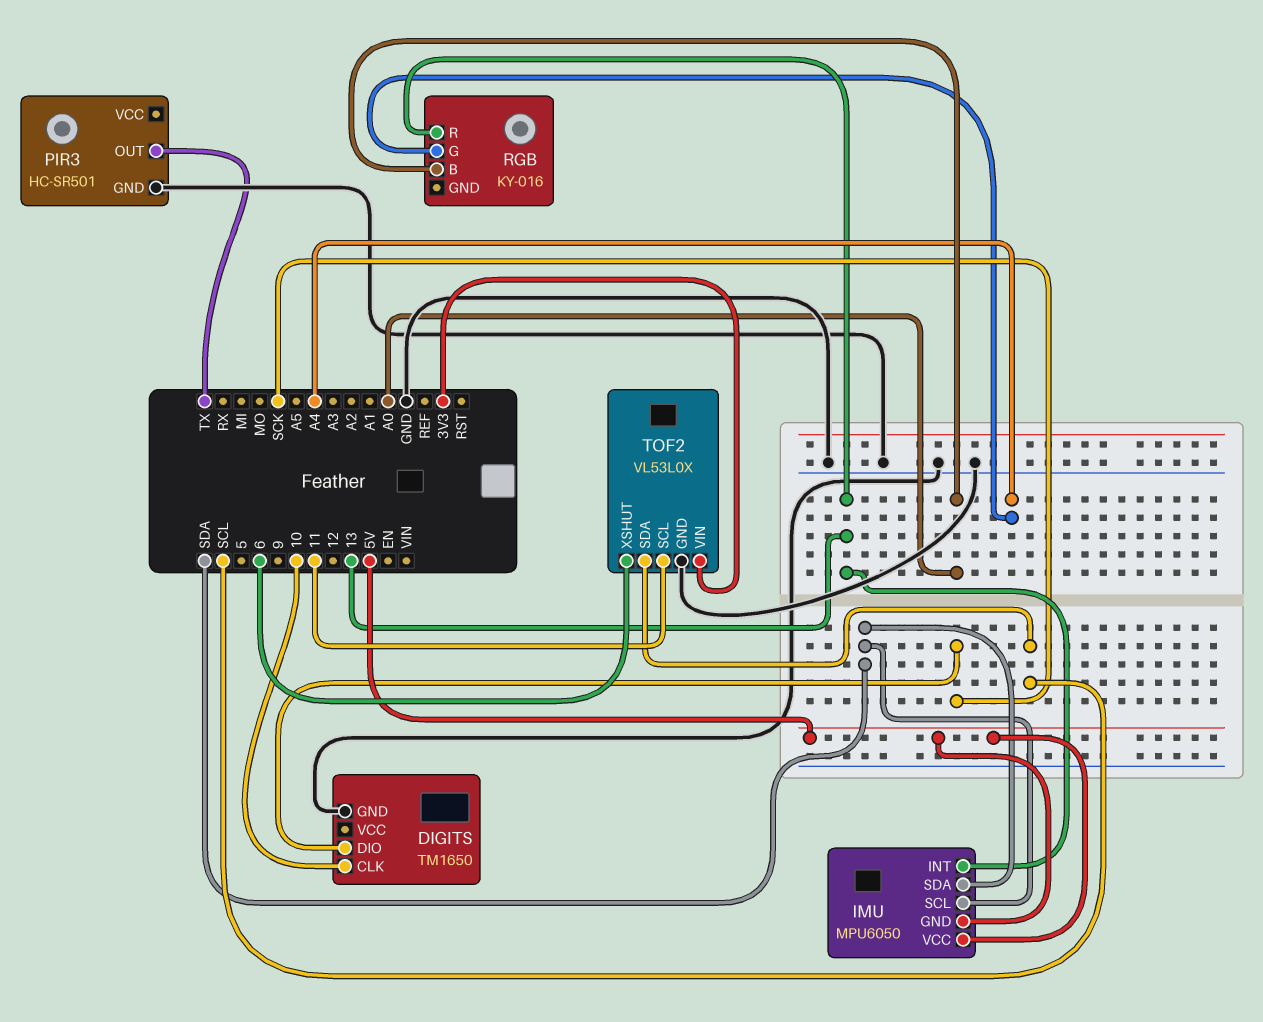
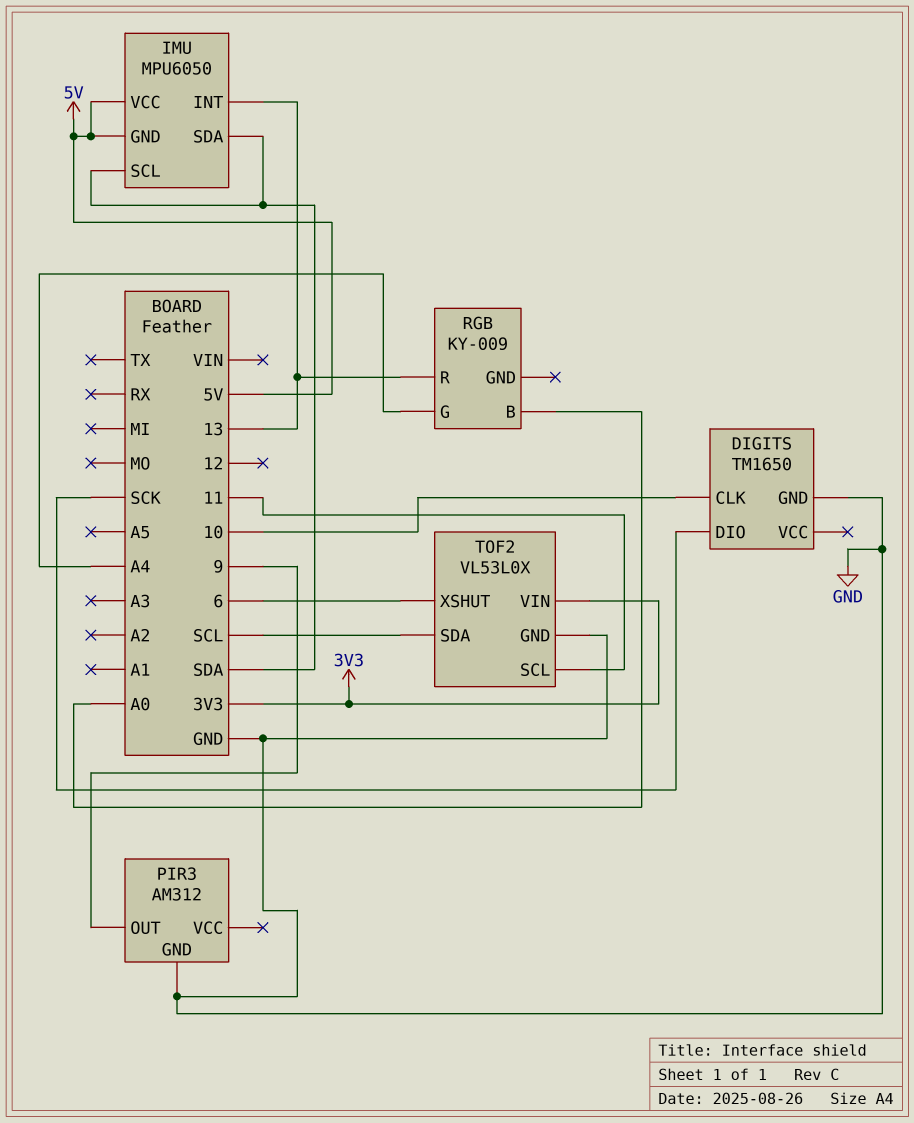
PIR3: HC-SR501 -> AM312
PIR3 pin OUT: TX -> 9
RGB: KY-016 -> KY-009

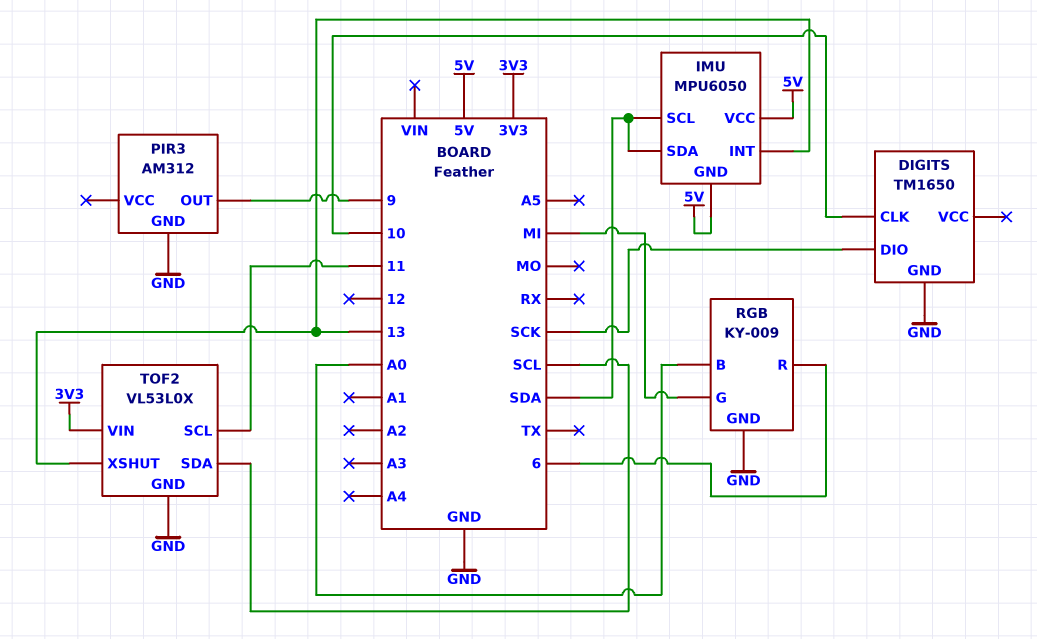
RGB pin G: A4 -> MI
RGB pin GND: none -> GND
RGB pin R: 13 -> 6
TOF2 pin XSHUT: 6 -> 13

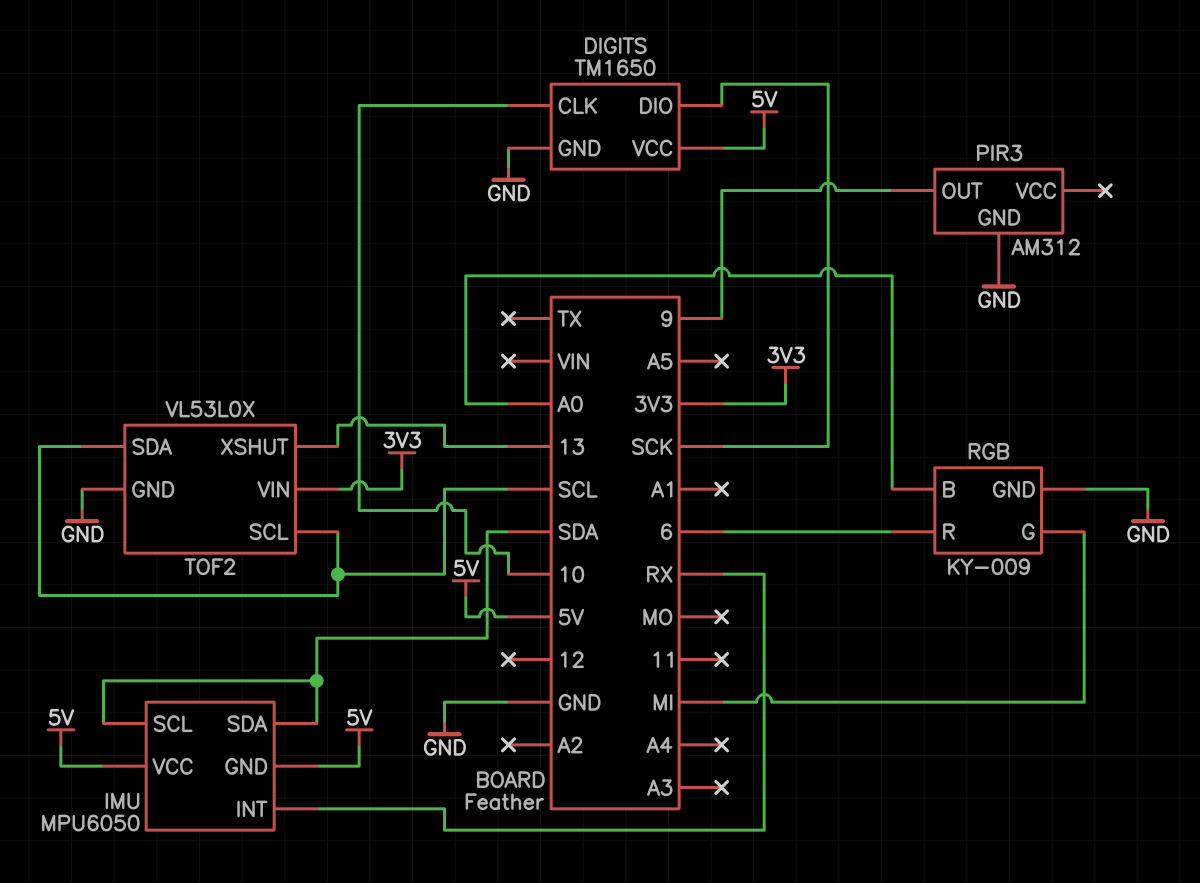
DIGITS pin VCC: none -> 5V
IMU pin INT: 13 -> RX
TOF2 pin SCL: 11 -> SCL

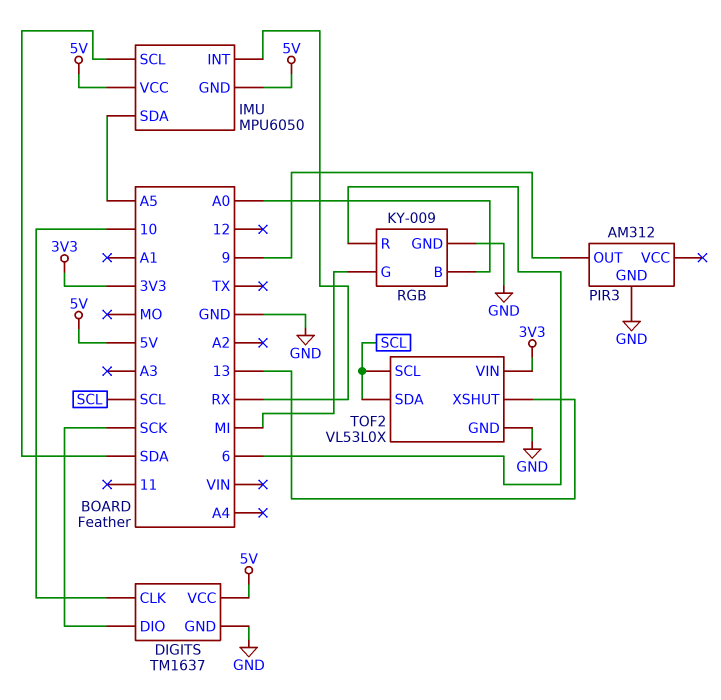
DIGITS: TM1650 -> TM1637
IMU pin SDA: SDA -> A5

